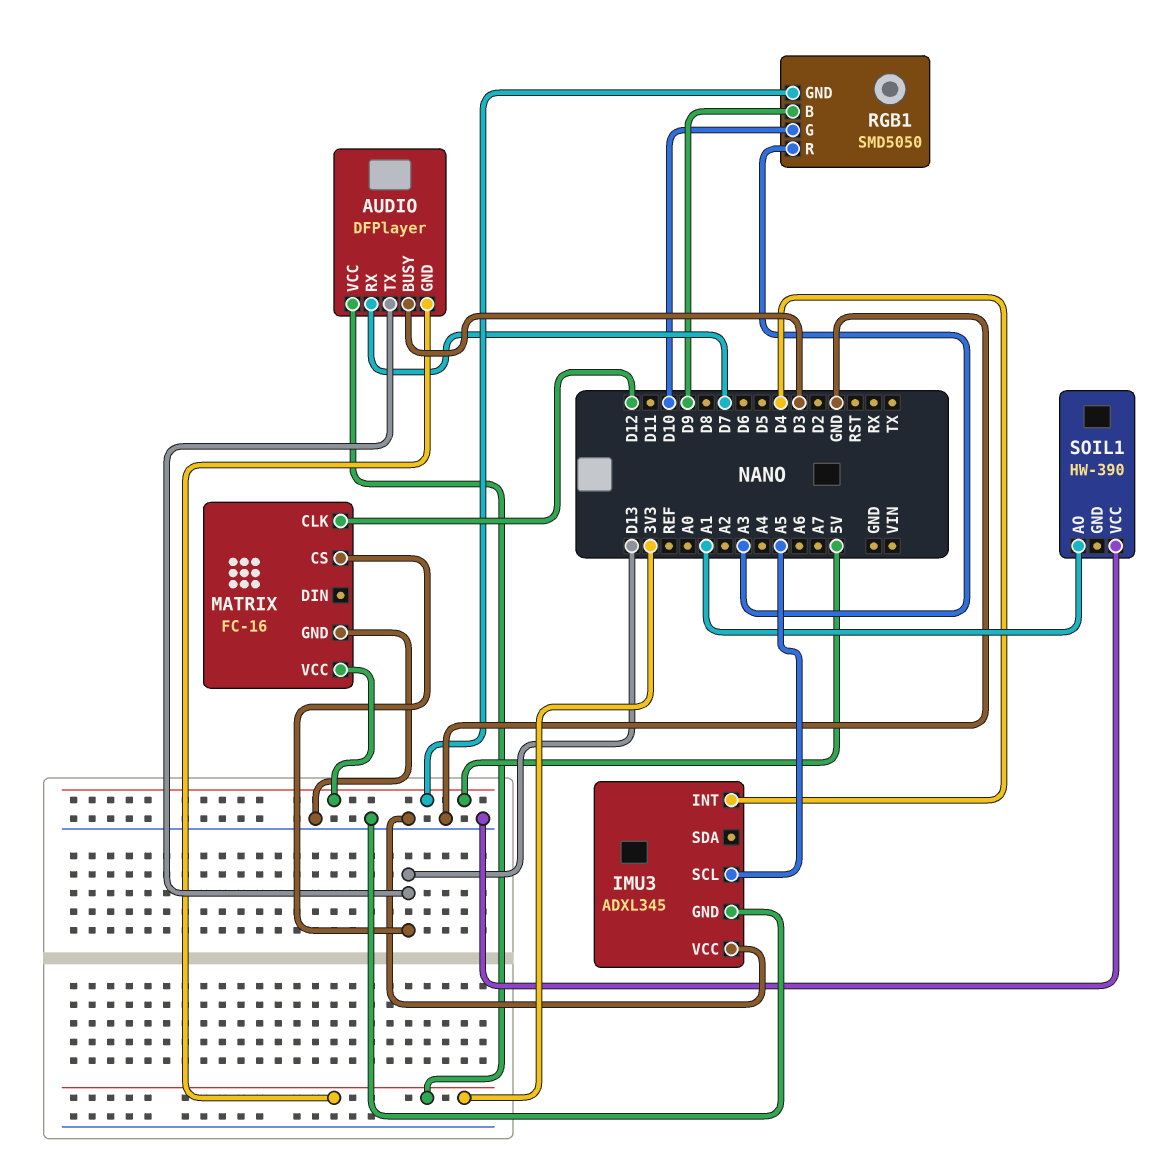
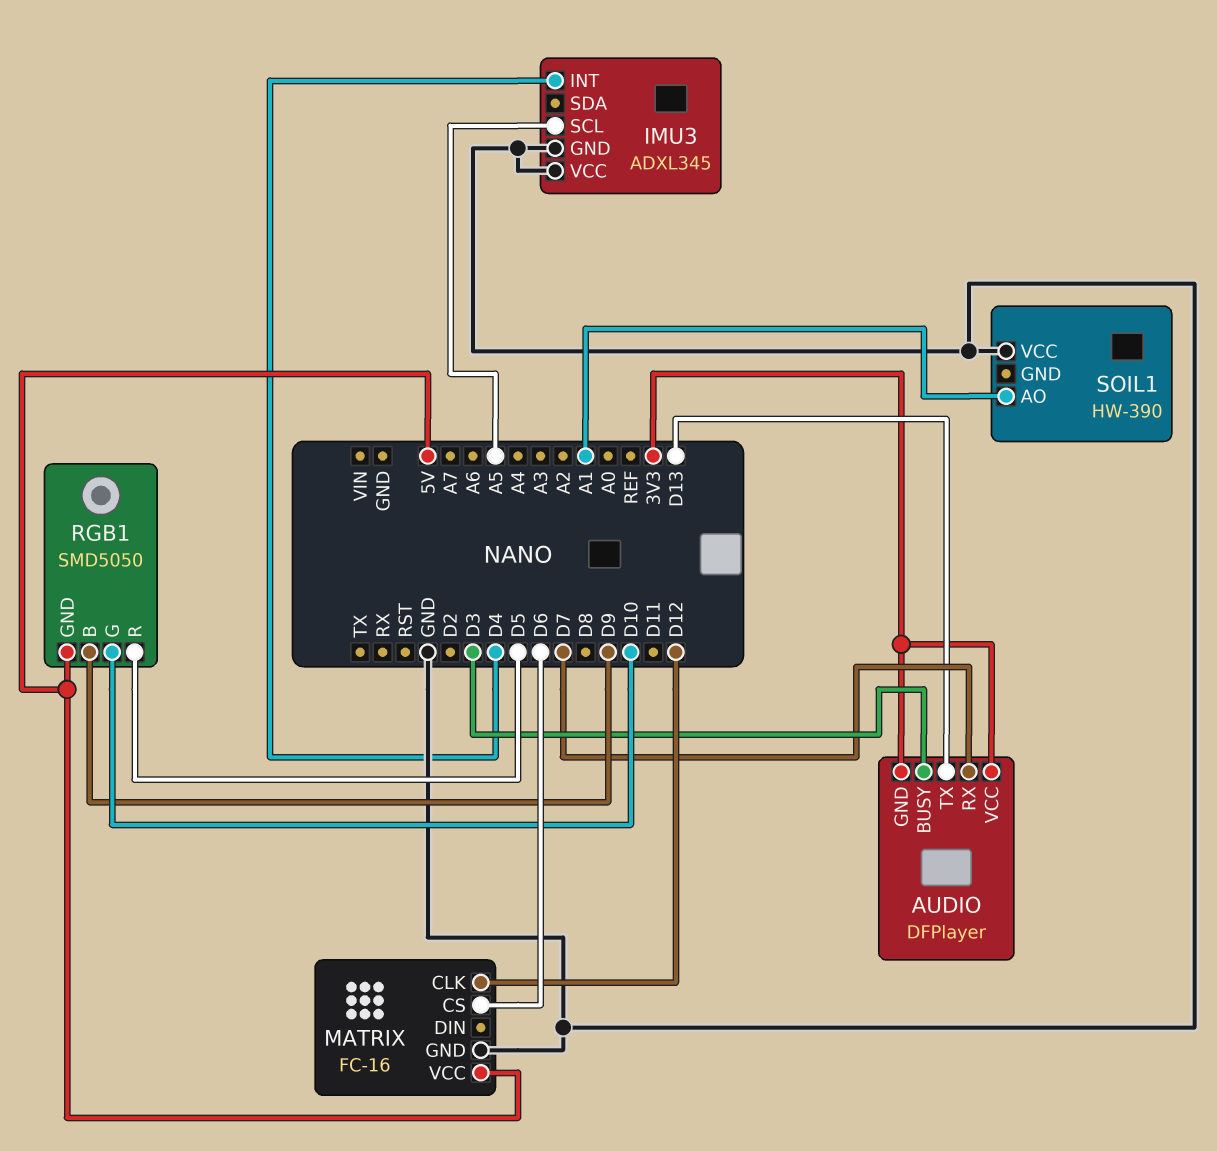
MATRIX pin CS: D13 -> D6
RGB1 pin R: A3 -> D5

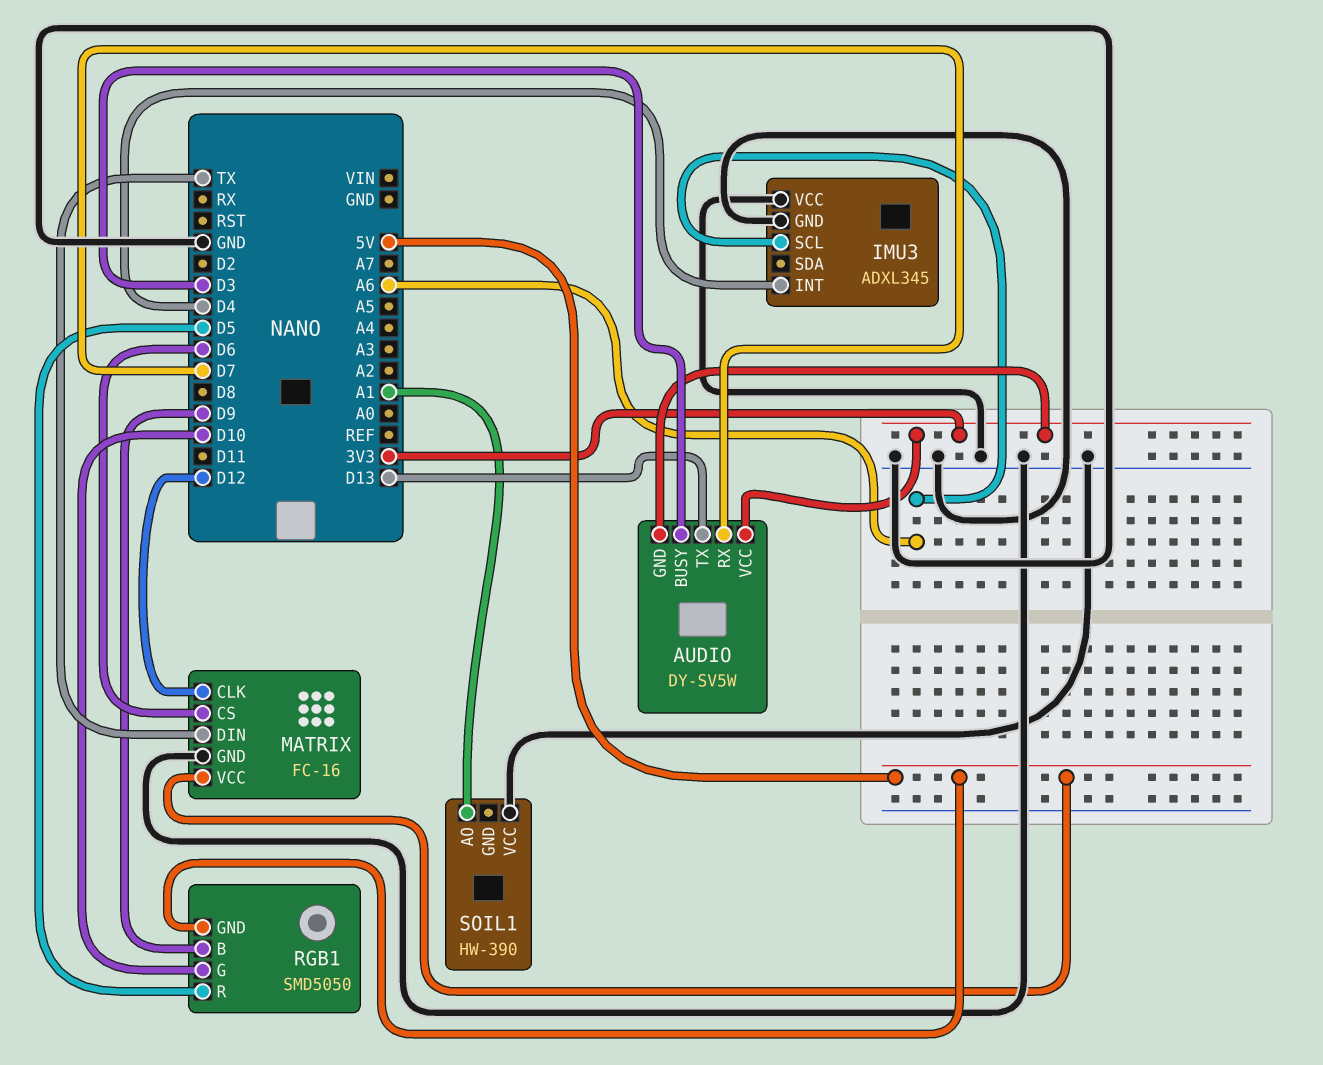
AUDIO: DFPlayer -> DY-SV5W
IMU3 pin SCL: A5 -> A6
MATRIX pin DIN: none -> TX

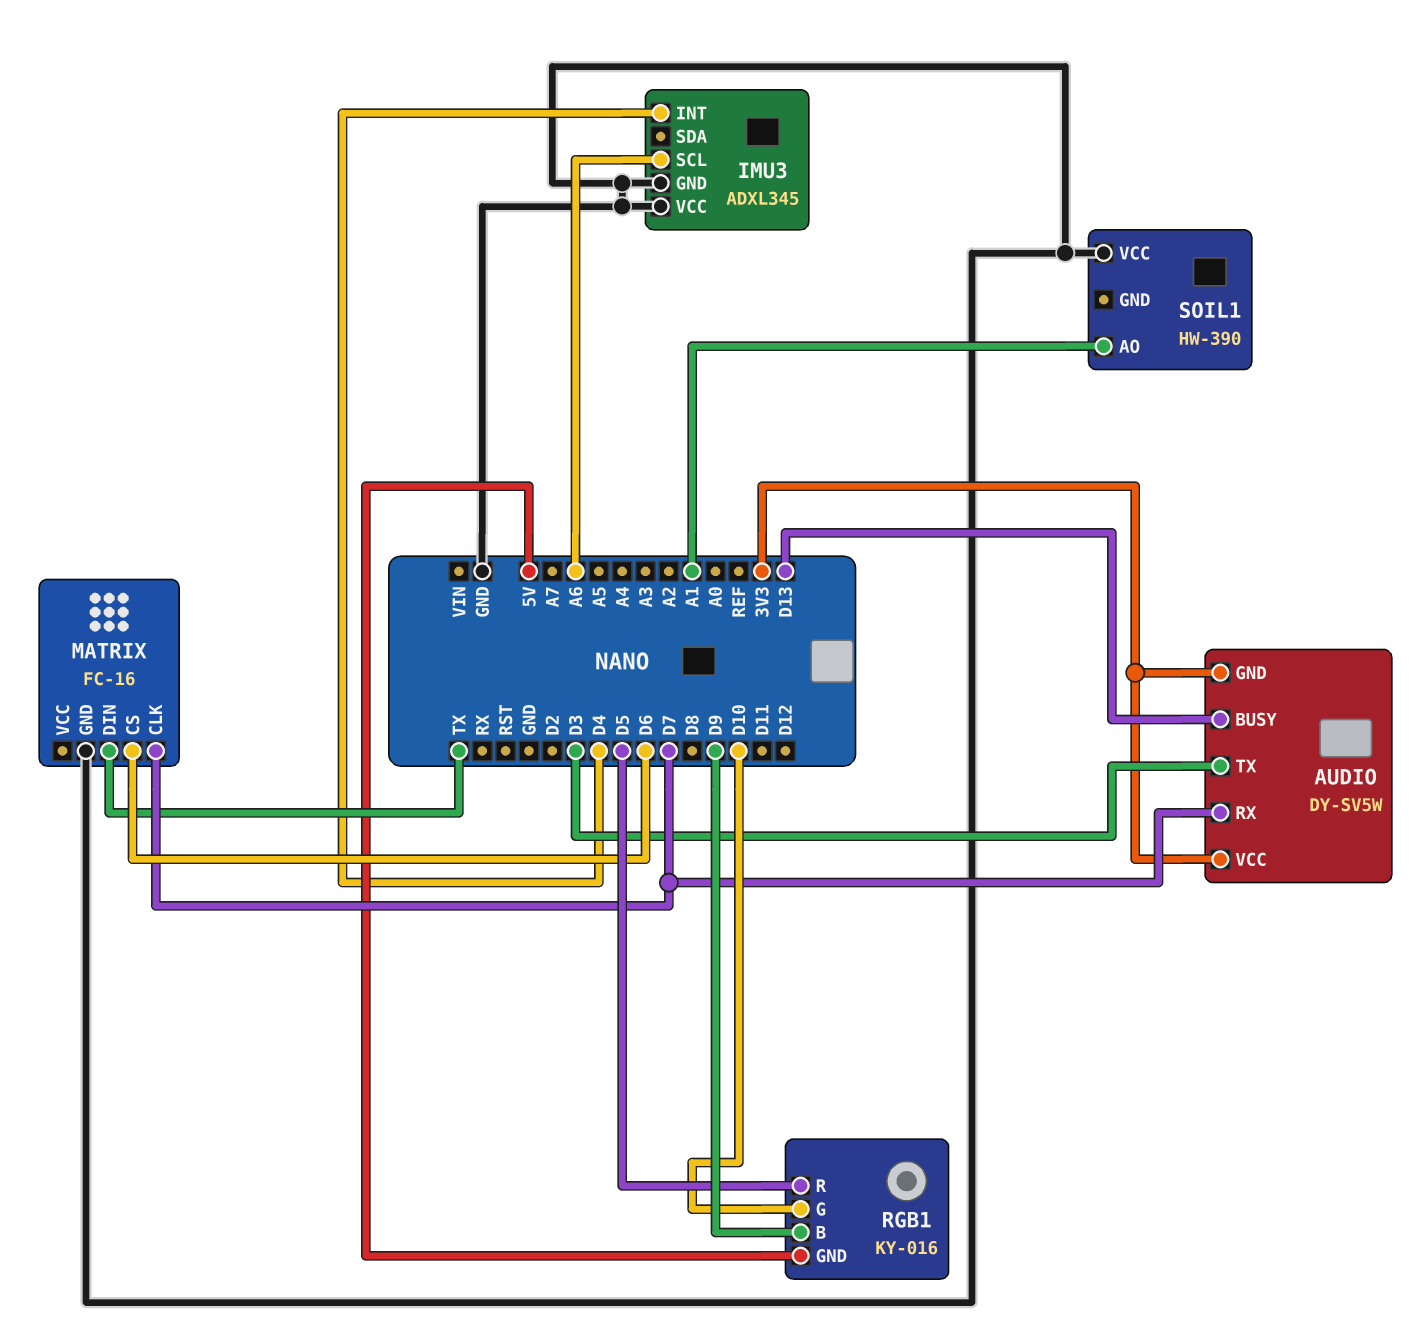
AUDIO pin BUSY: D3 -> D13
AUDIO pin TX: D13 -> D3
MATRIX pin CLK: D12 -> D7
MATRIX pin VCC: 5V -> none
RGB1: SMD5050 -> KY-016

